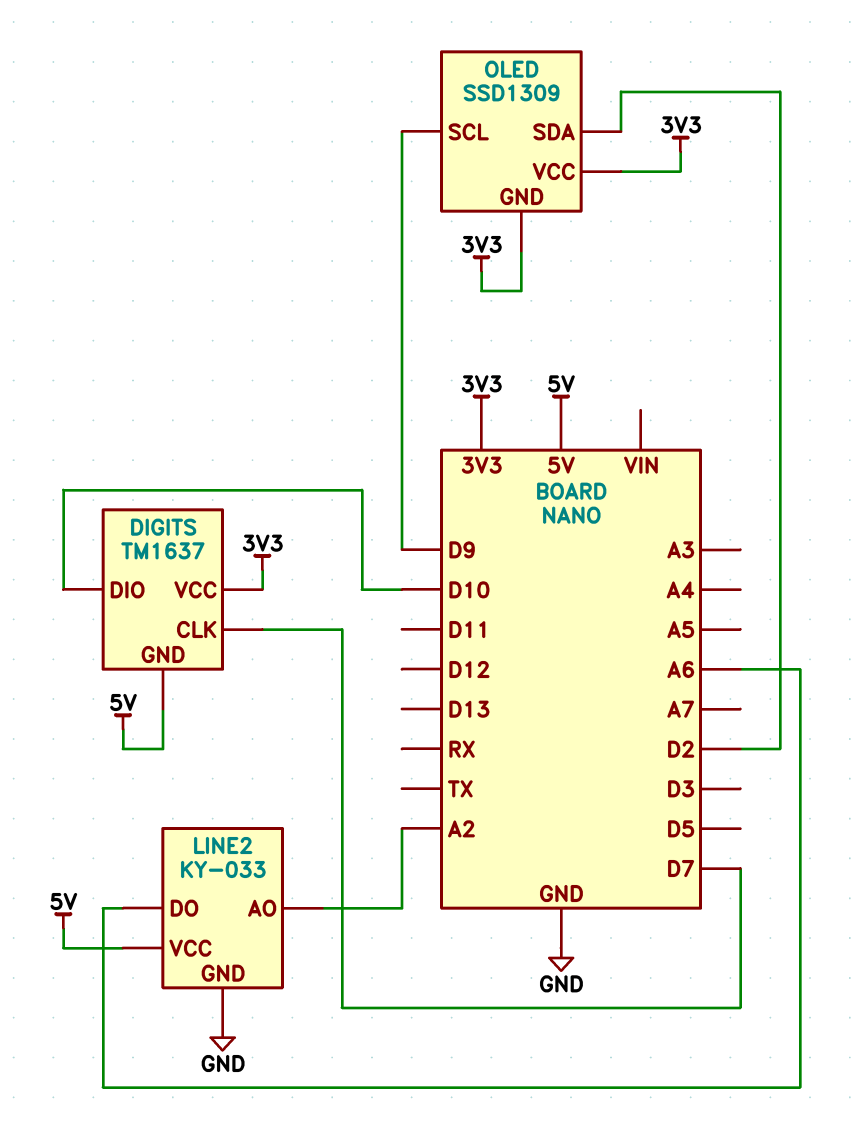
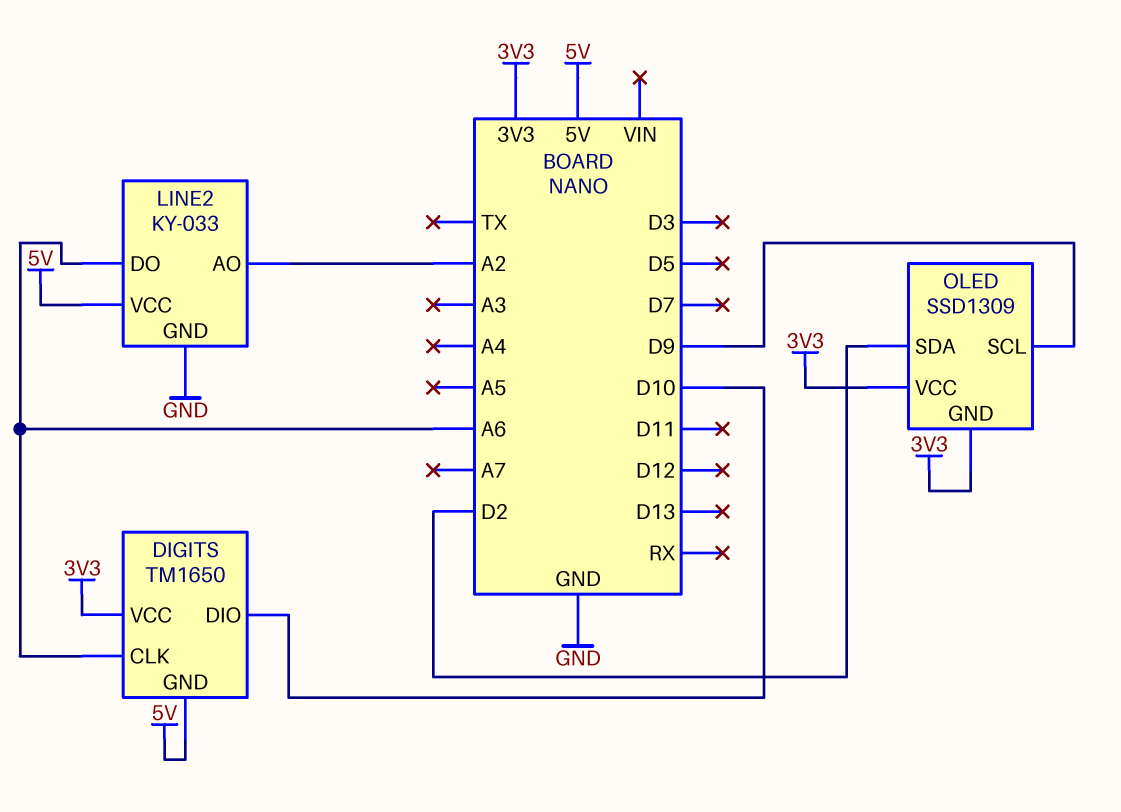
DIGITS: TM1637 -> TM1650
DIGITS pin CLK: D7 -> A6

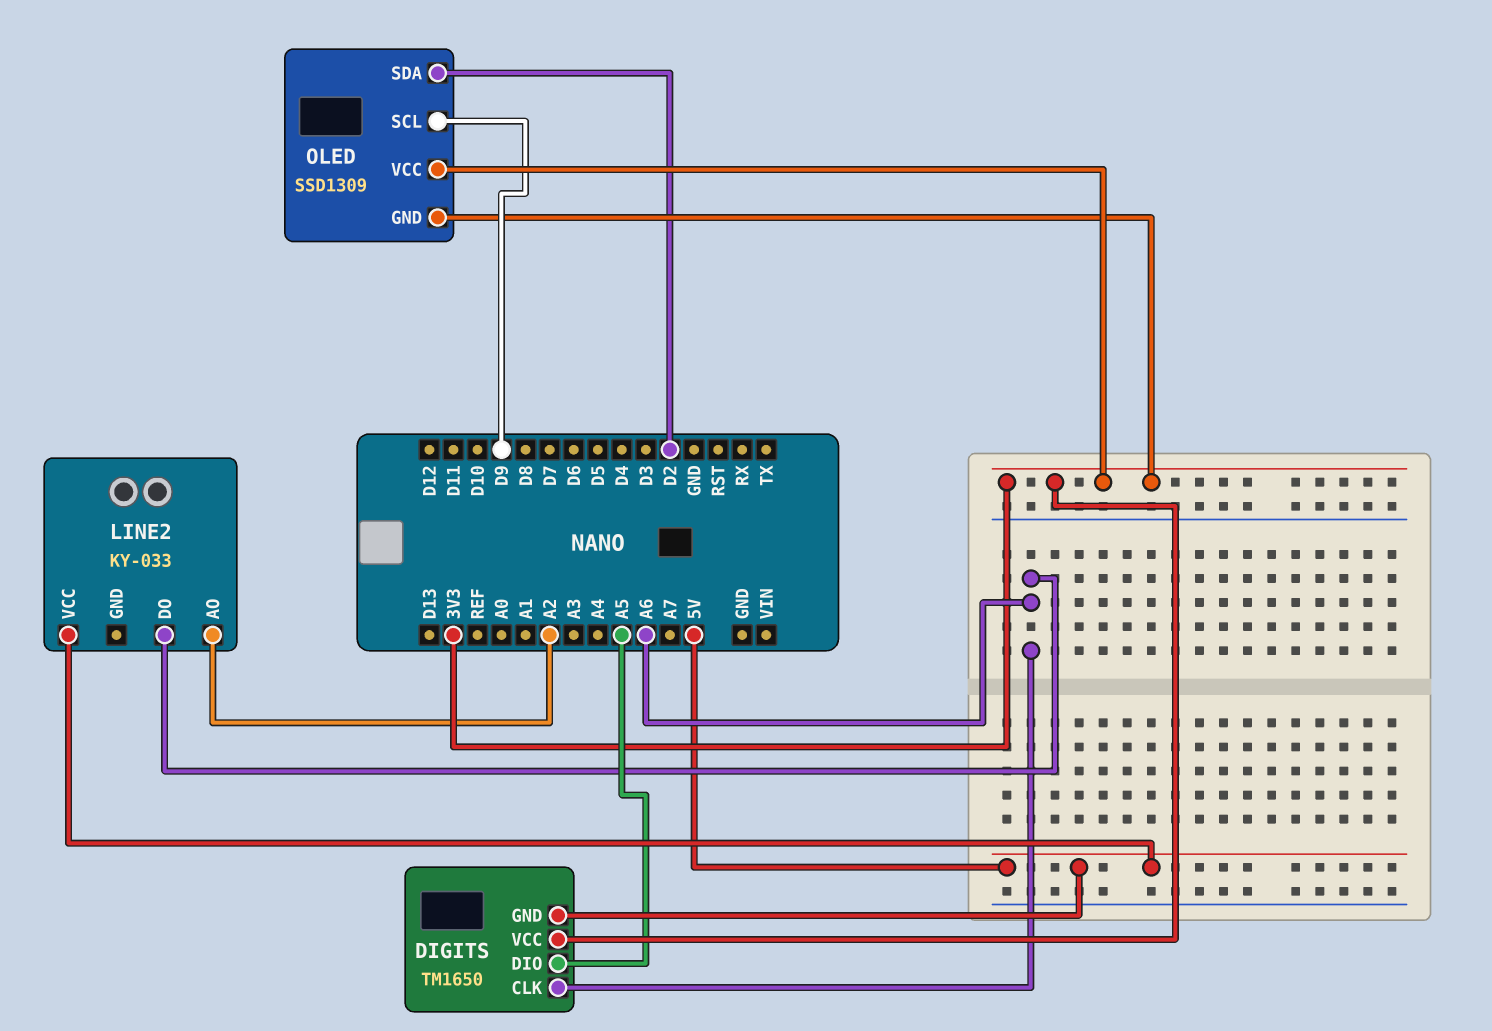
DIGITS pin DIO: D10 -> A5
LINE2 pin GND: GND -> none

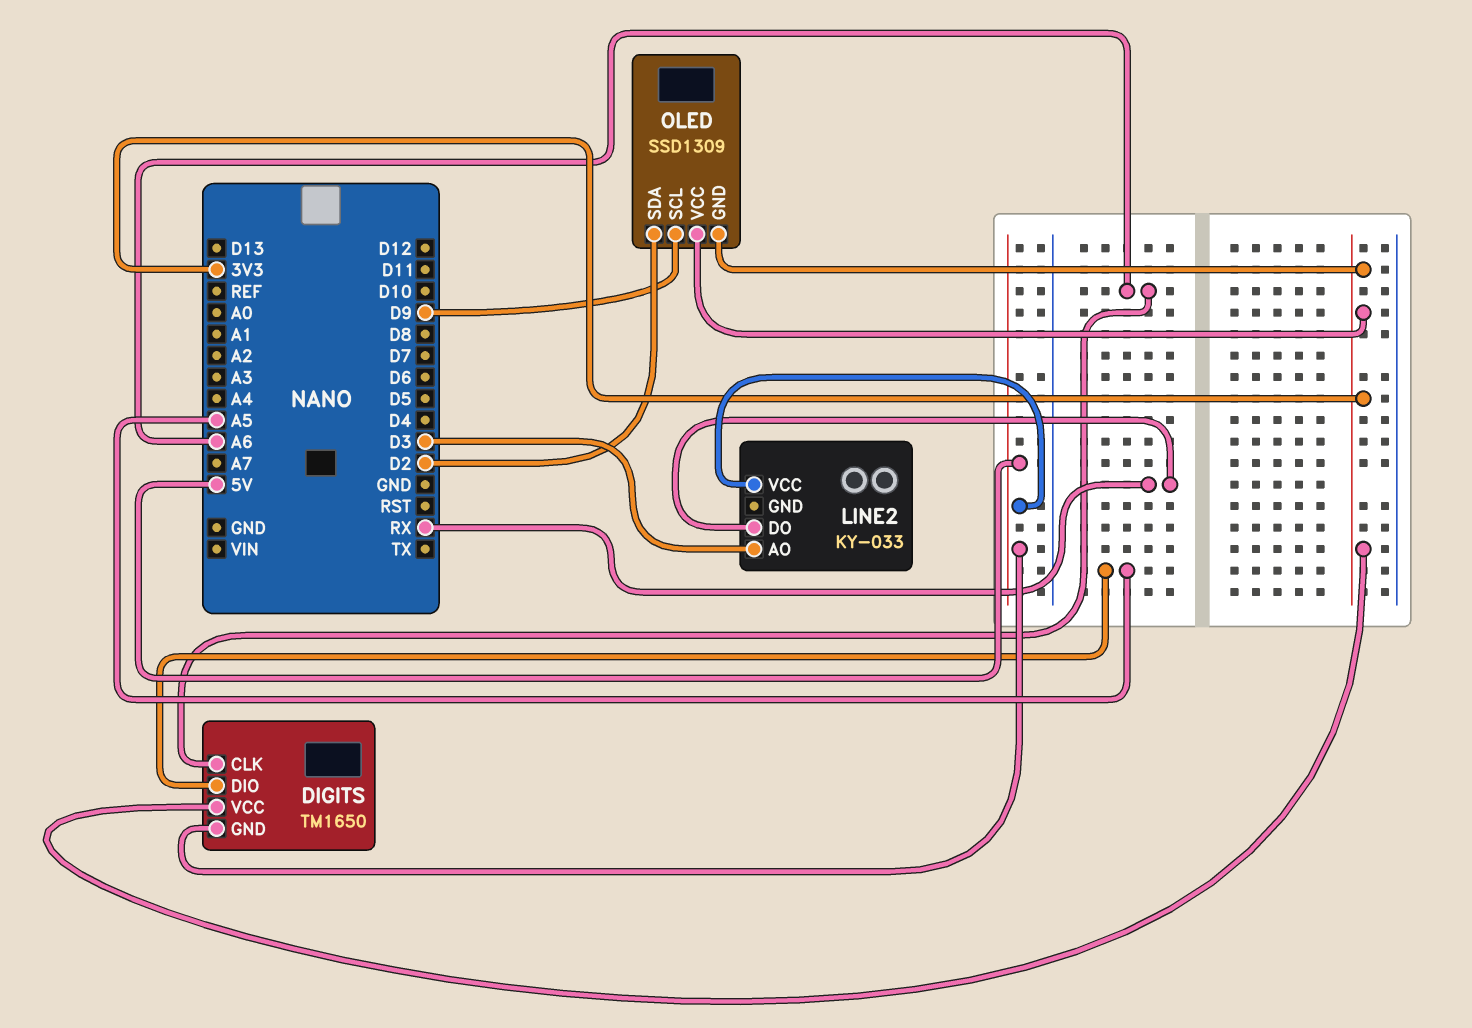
LINE2 pin AO: A2 -> D3
LINE2 pin DO: A6 -> RX

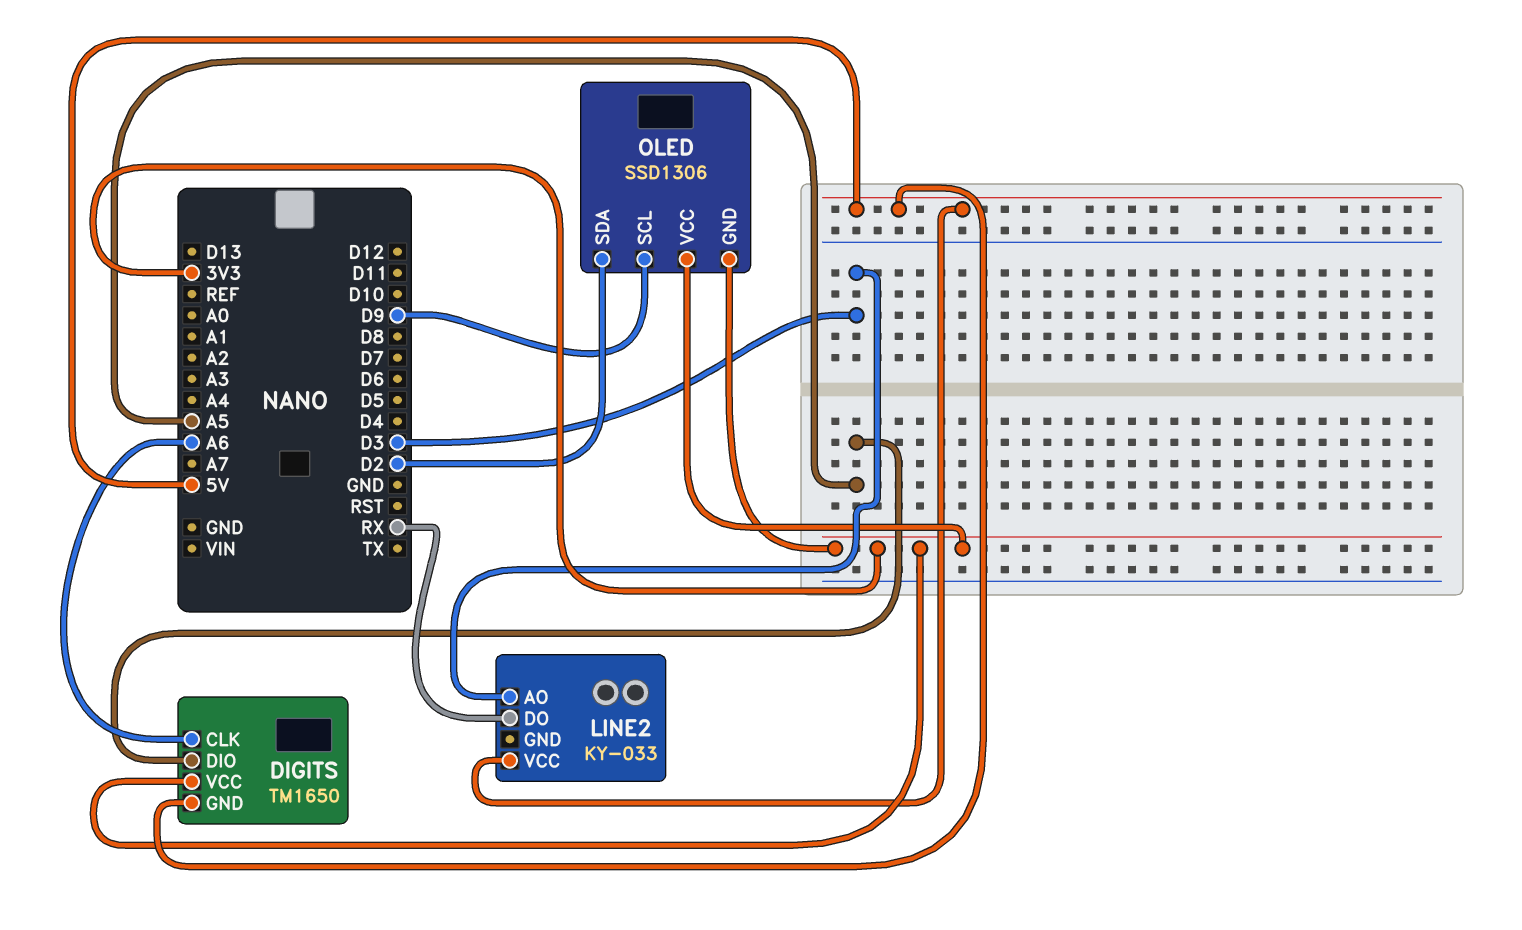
OLED: SSD1309 -> SSD1306

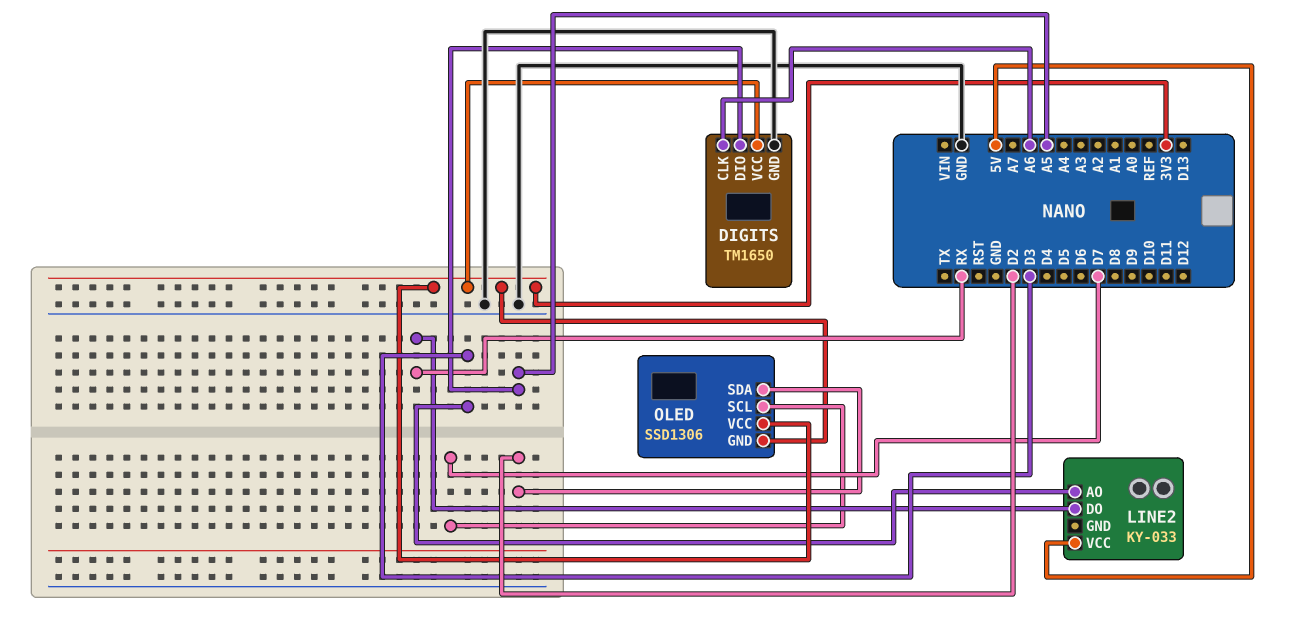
DIGITS pin GND: 5V -> GND
OLED pin SCL: D9 -> D7

